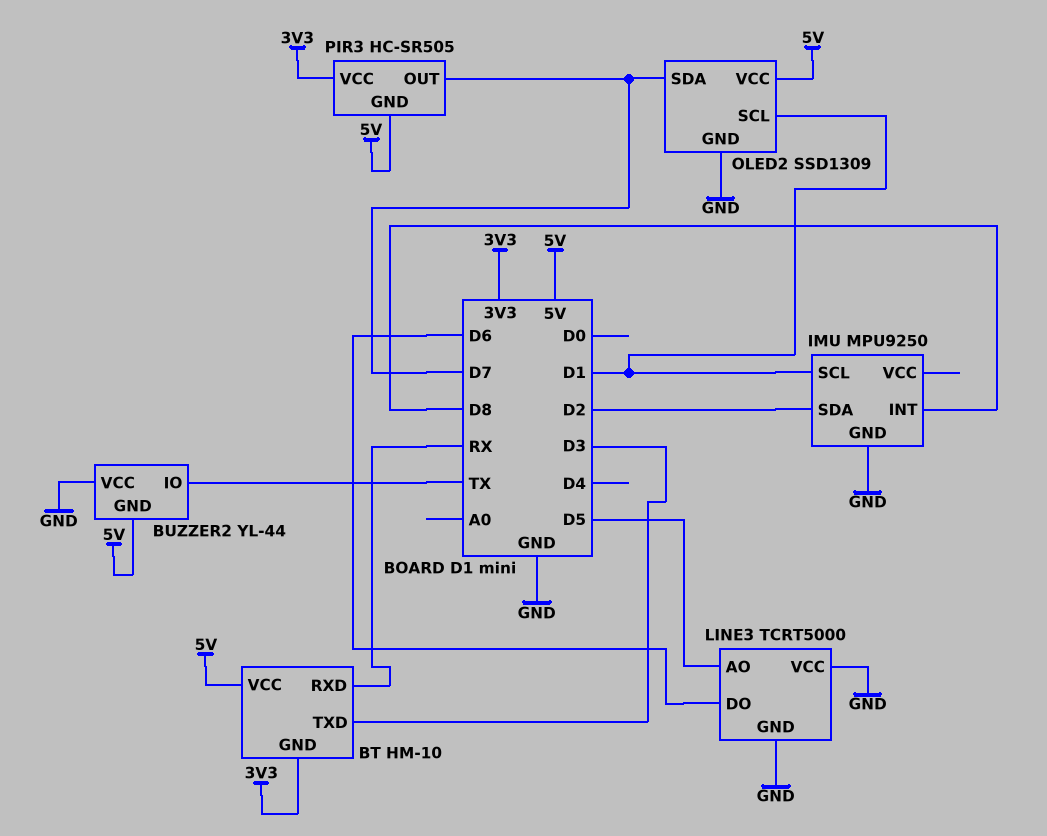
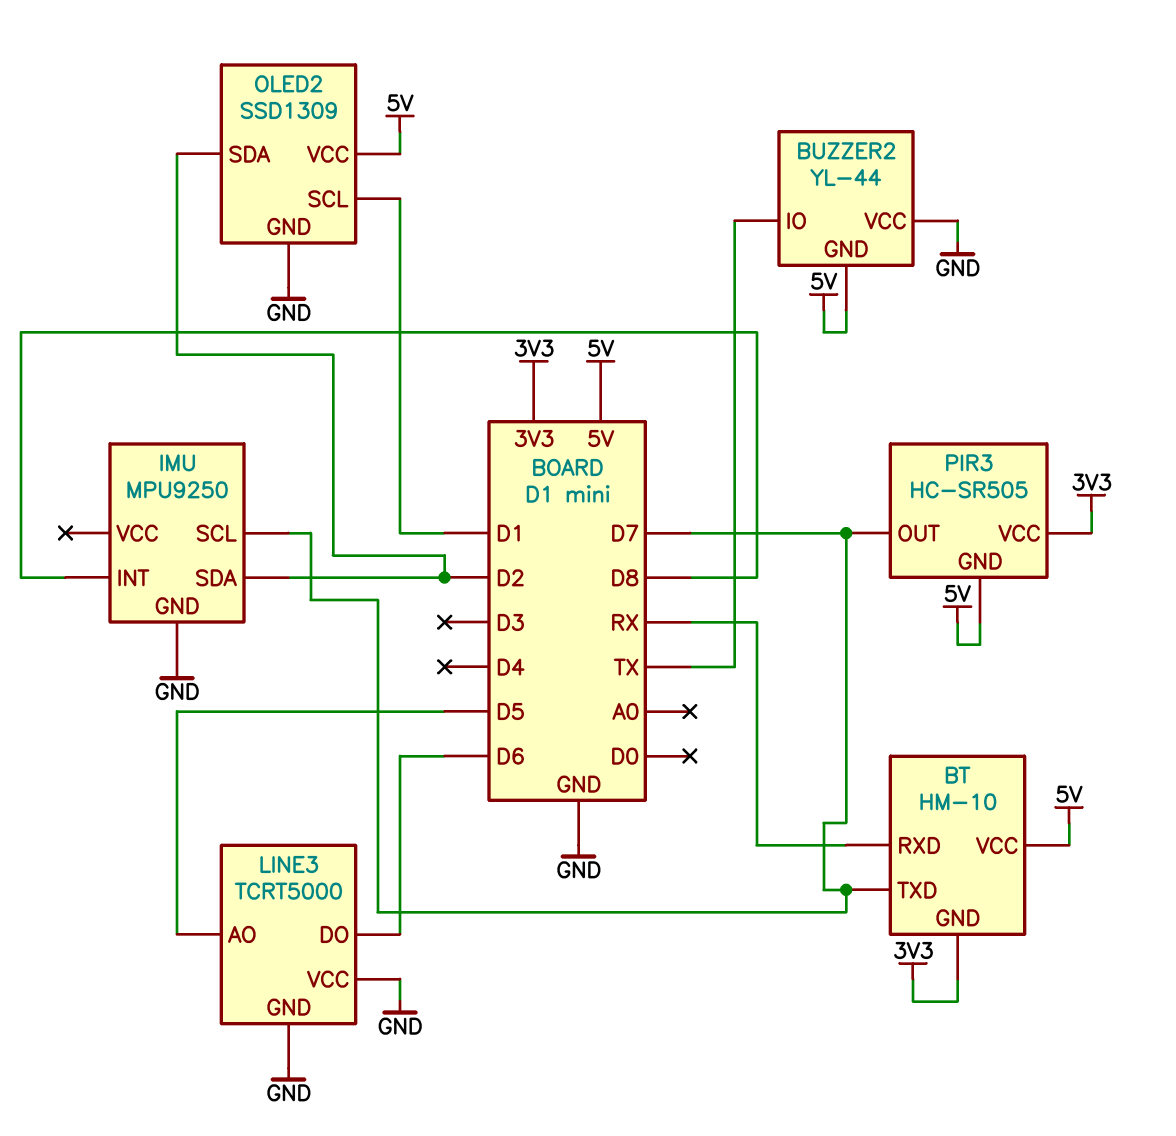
BT pin TXD: D3 -> D7
IMU pin SCL: D1 -> D7
OLED2 pin SDA: D7 -> D2

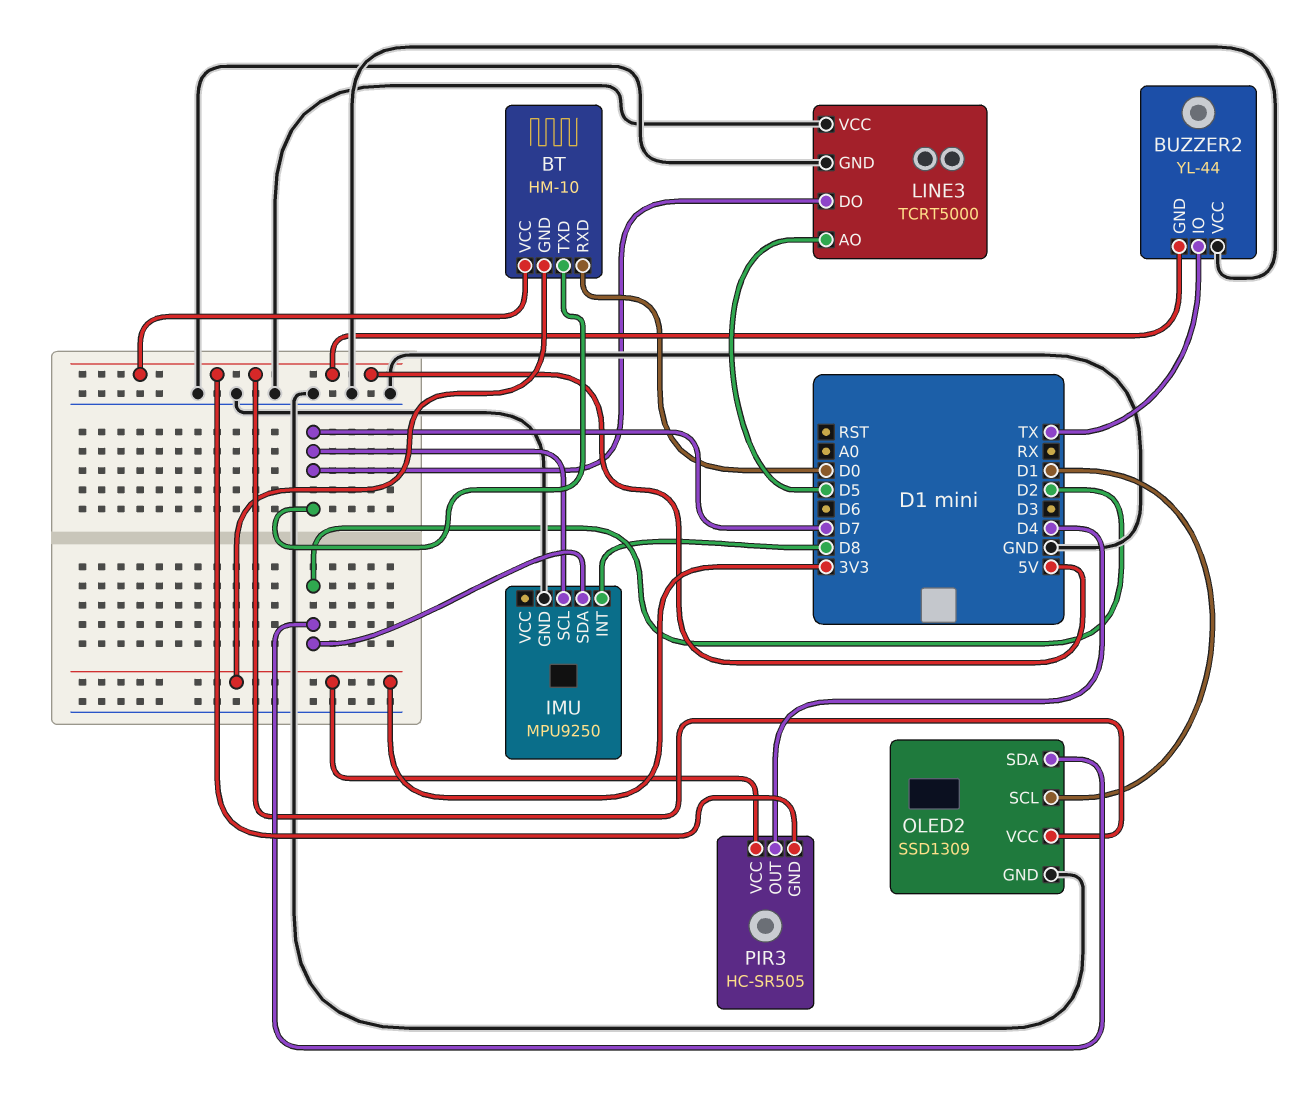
BT pin RXD: RX -> D0
LINE3 pin DO: D6 -> D7
PIR3 pin OUT: D7 -> D4

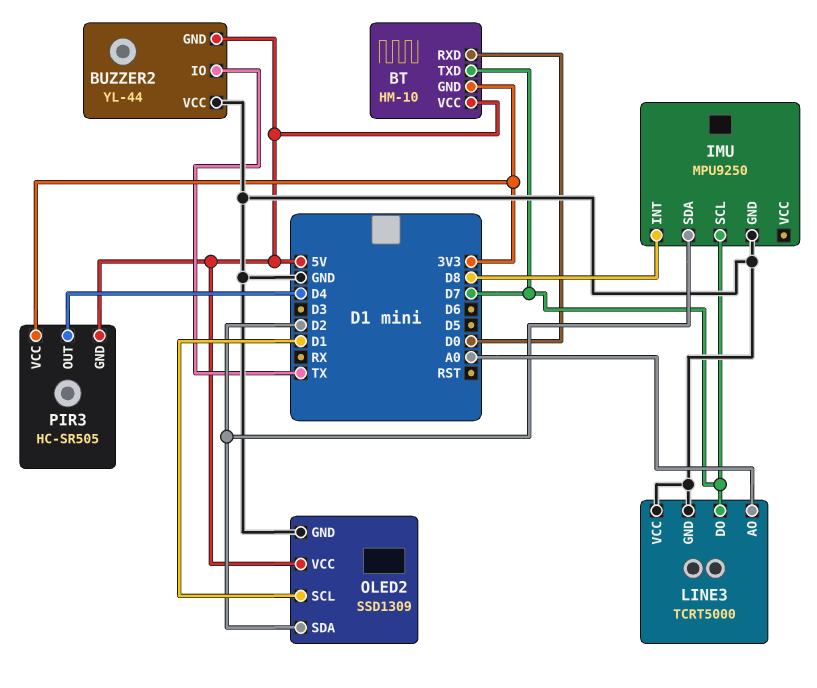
LINE3 pin AO: D5 -> A0

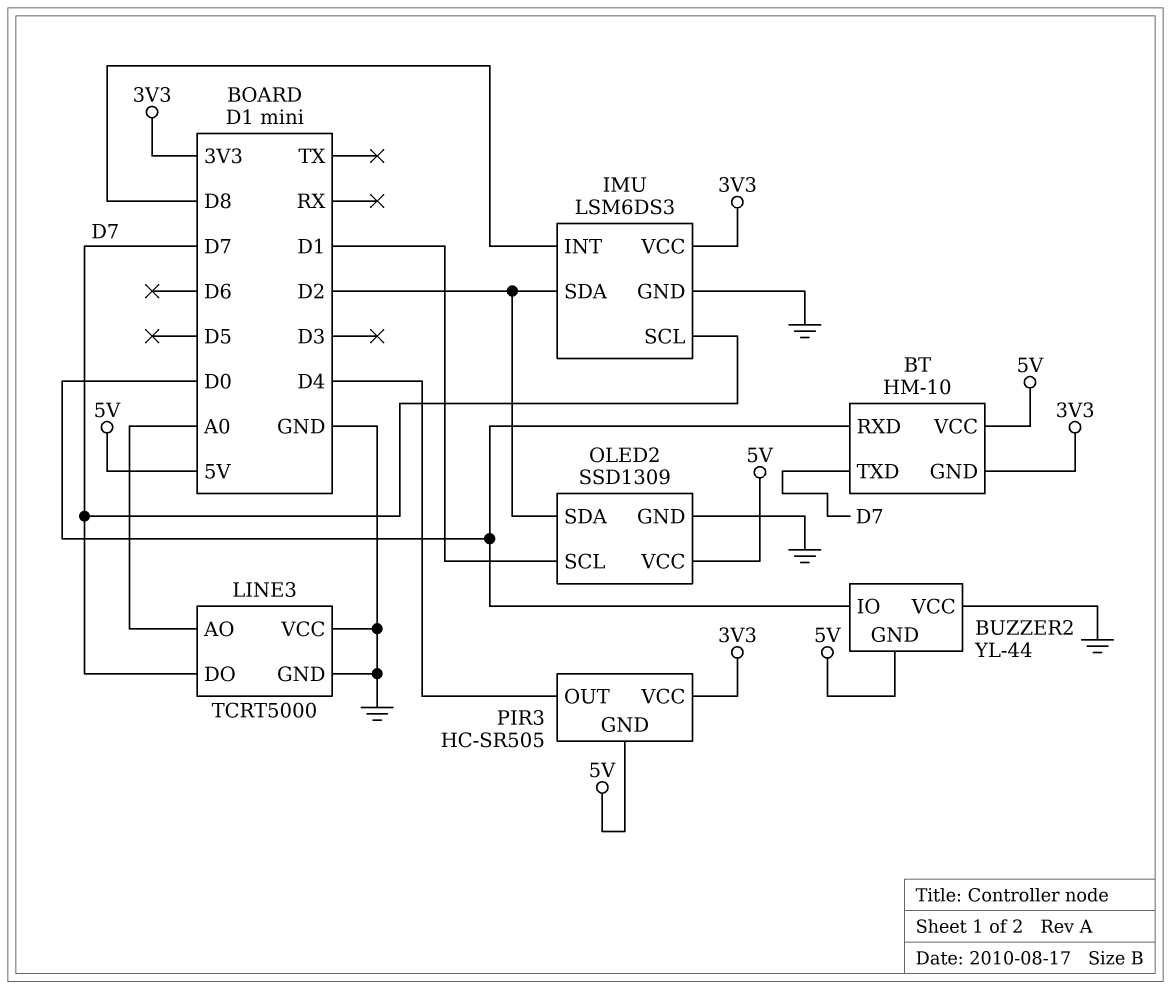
BUZZER2 pin IO: TX -> D0
IMU: MPU9250 -> LSM6DS3
IMU pin VCC: none -> 3V3

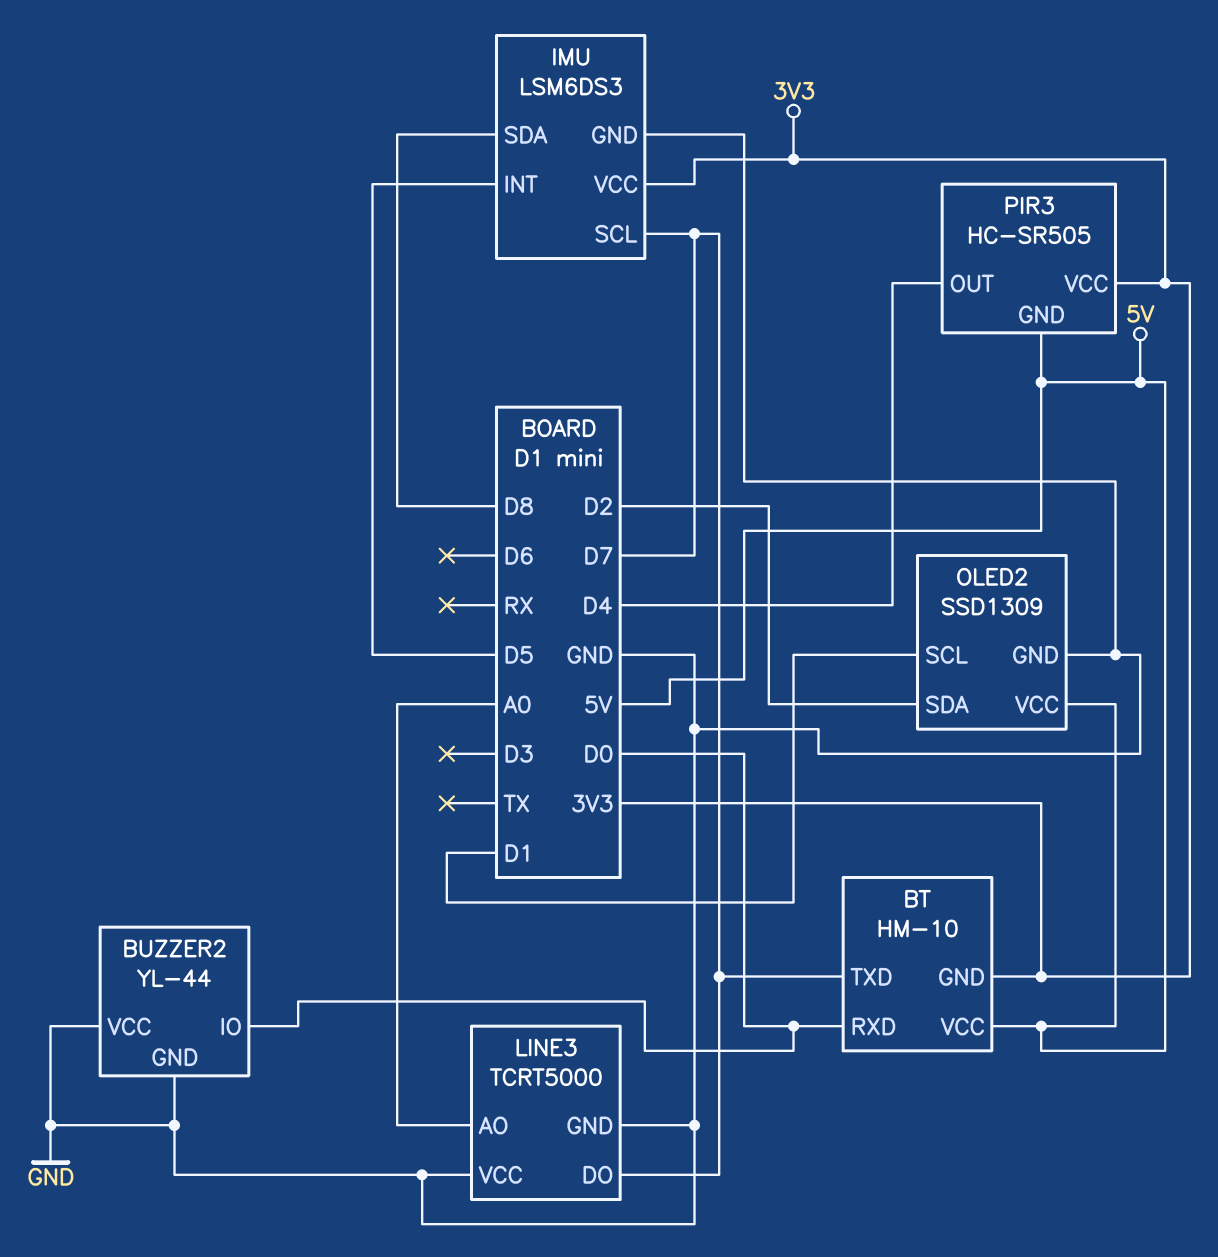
BUZZER2 pin GND: 5V -> GND
IMU pin INT: D8 -> D5
IMU pin SDA: D2 -> D8

